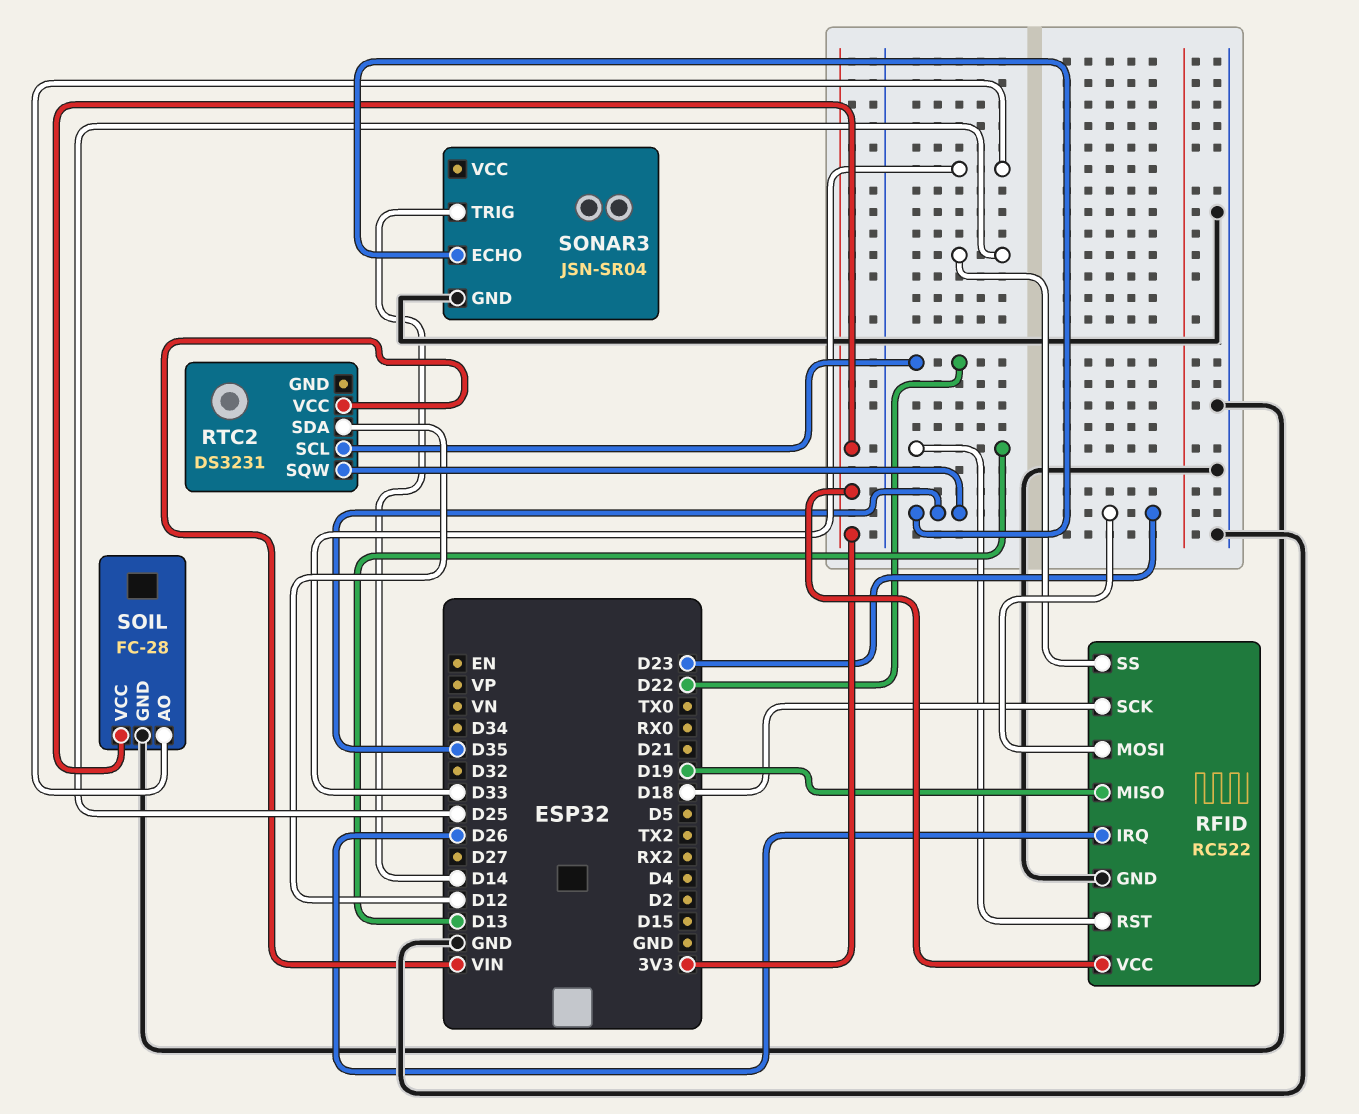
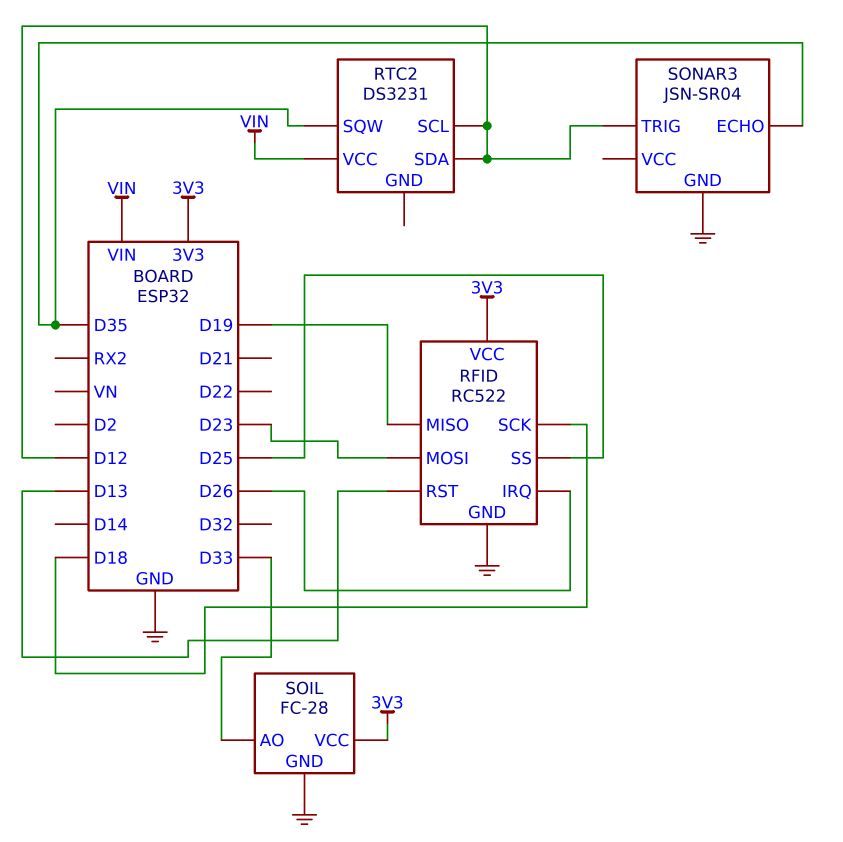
RTC2 pin SCL: D22 -> D12
SONAR3 pin TRIG: D14 -> D12

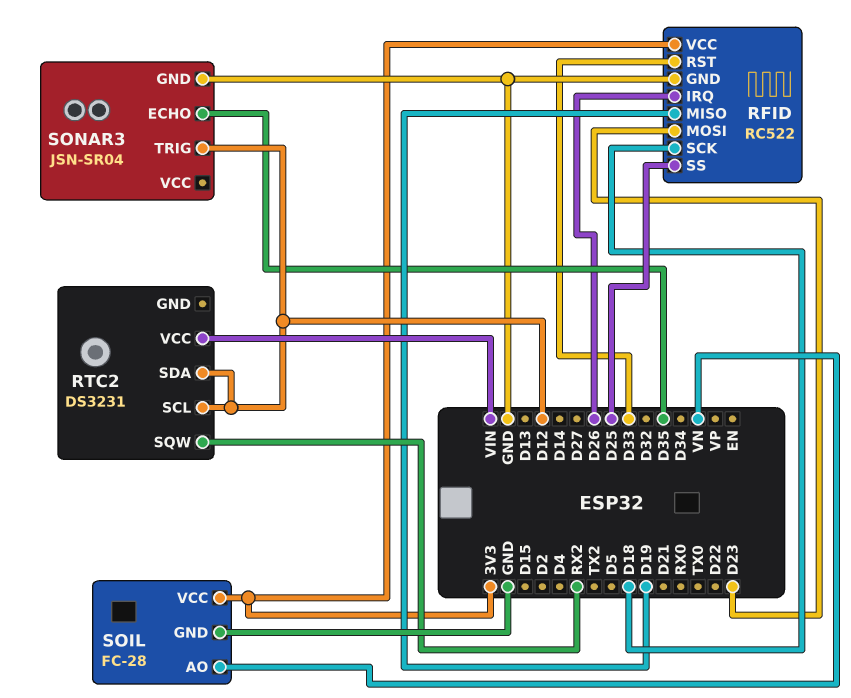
RFID pin RST: D13 -> D33
RTC2 pin SQW: D35 -> RX2
SOIL pin AO: D33 -> VN

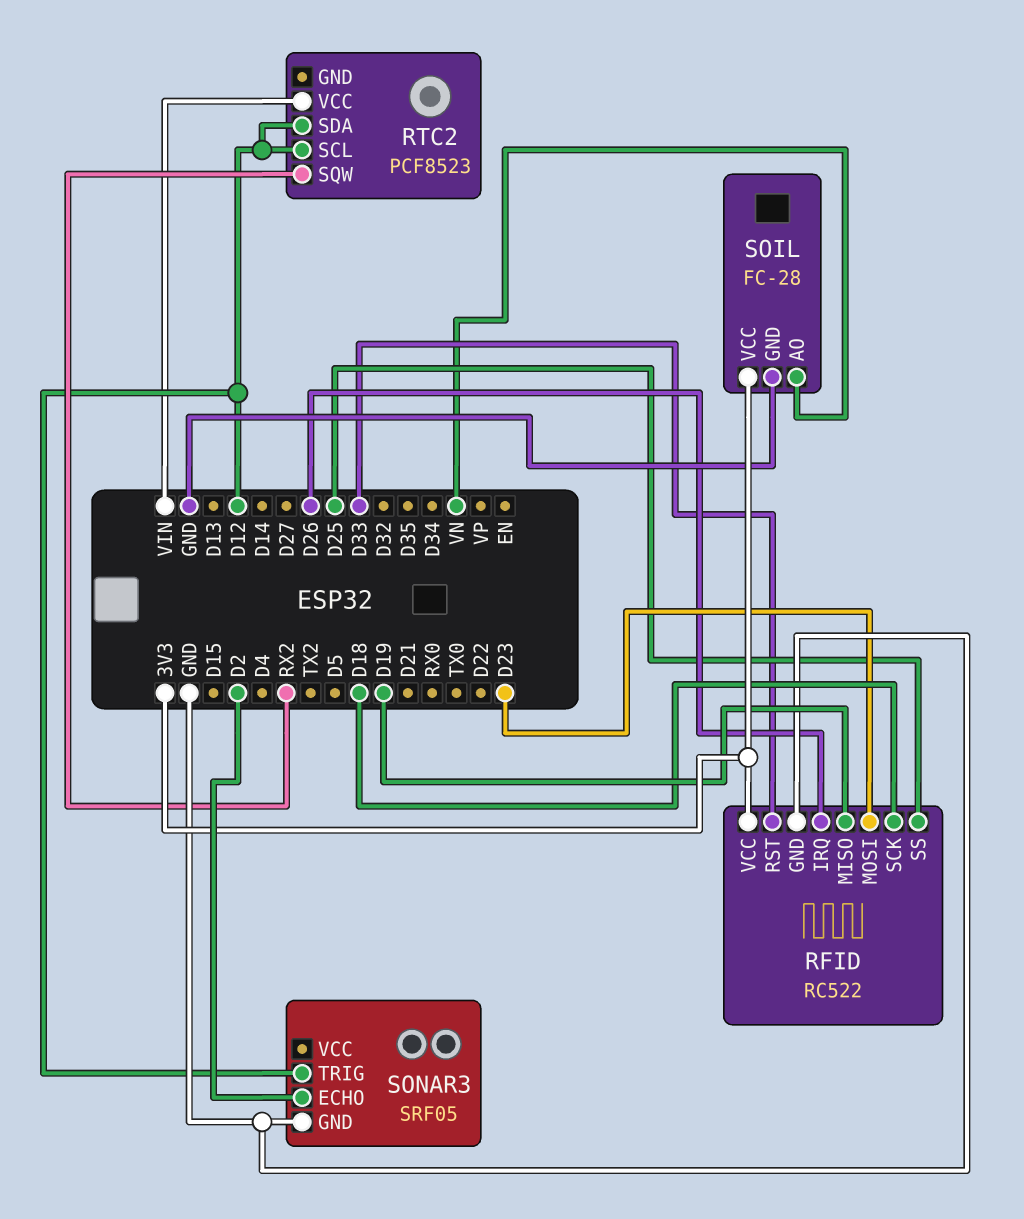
RTC2: DS3231 -> PCF8523
SONAR3: JSN-SR04 -> SRF05
SONAR3 pin ECHO: D35 -> D2

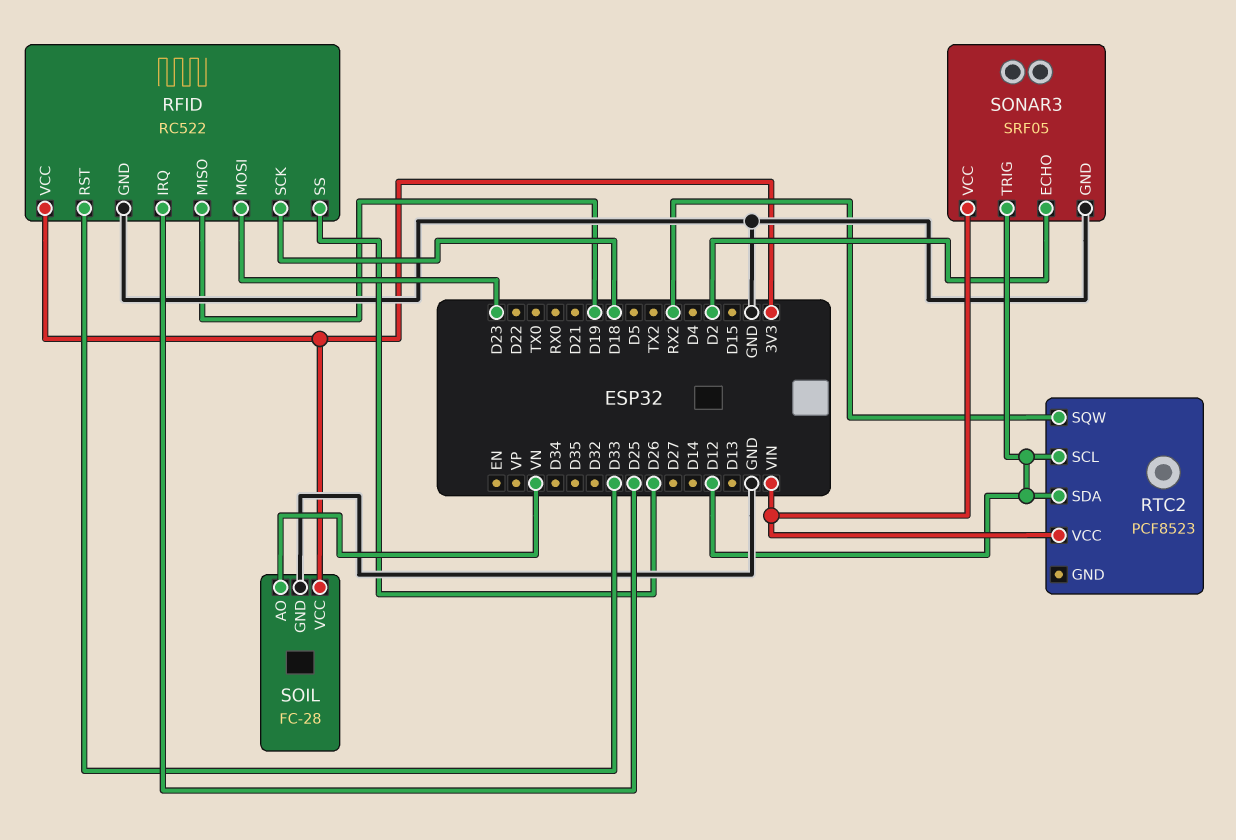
RFID pin IRQ: D26 -> D25
RFID pin SS: D25 -> D26
SONAR3 pin VCC: none -> VIN

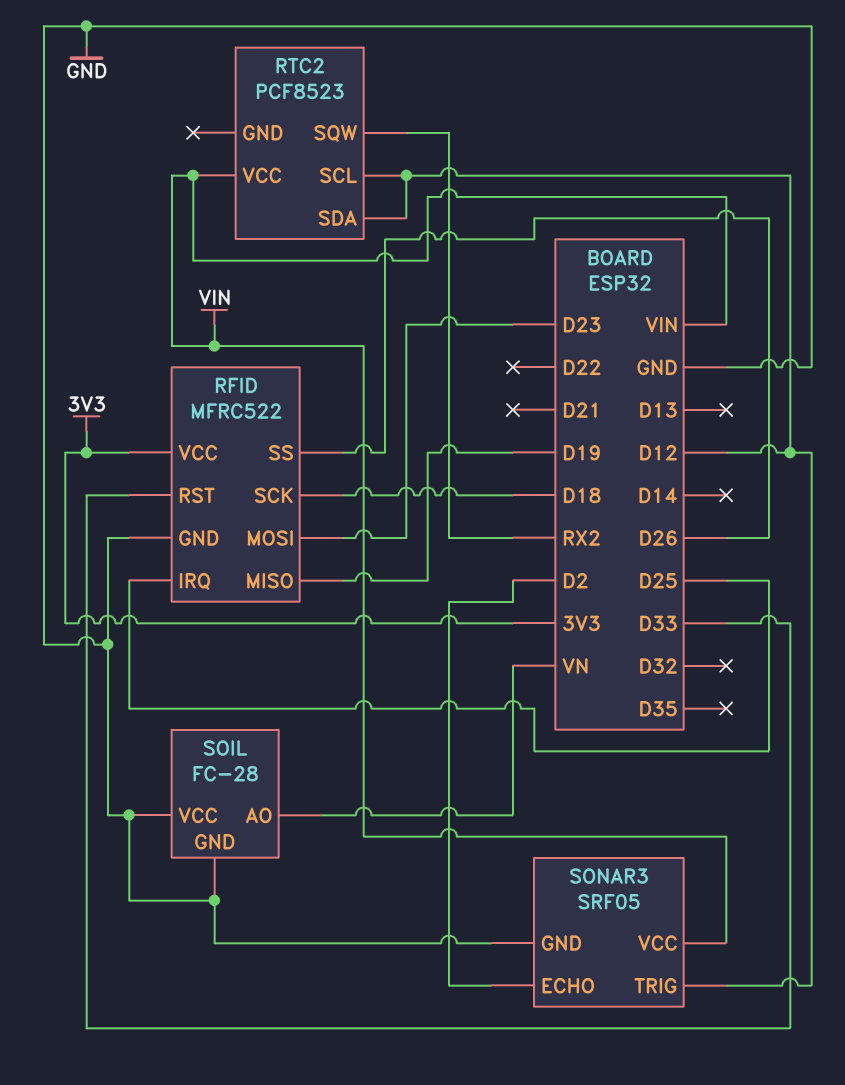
RFID: RC522 -> MFRC522
SOIL pin VCC: 3V3 -> GND

